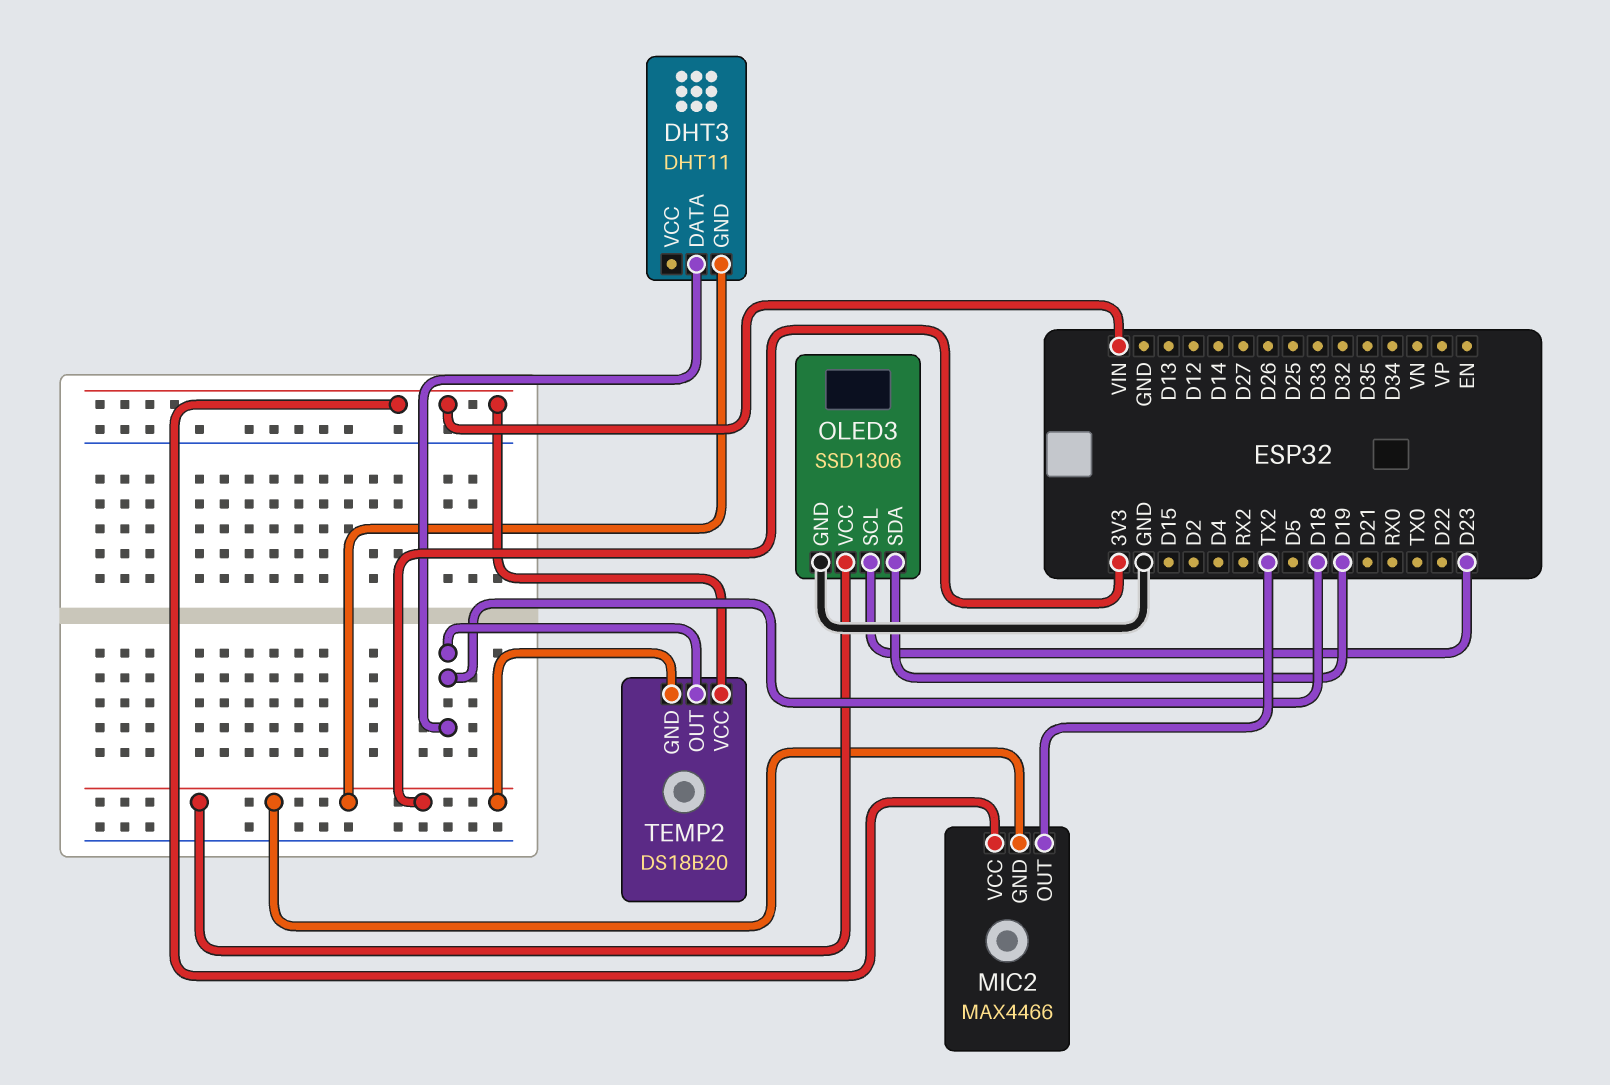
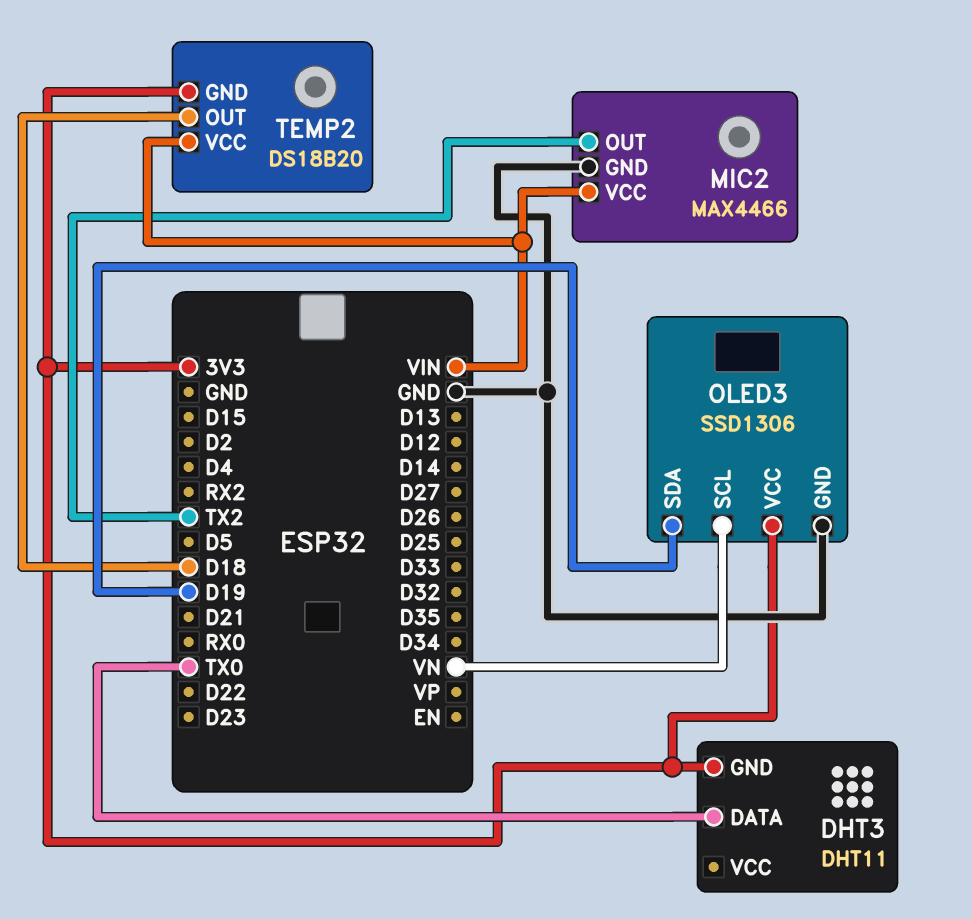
DHT3 pin DATA: D18 -> TX0
MIC2 pin GND: 3V3 -> GND
OLED3 pin SCL: D23 -> VN

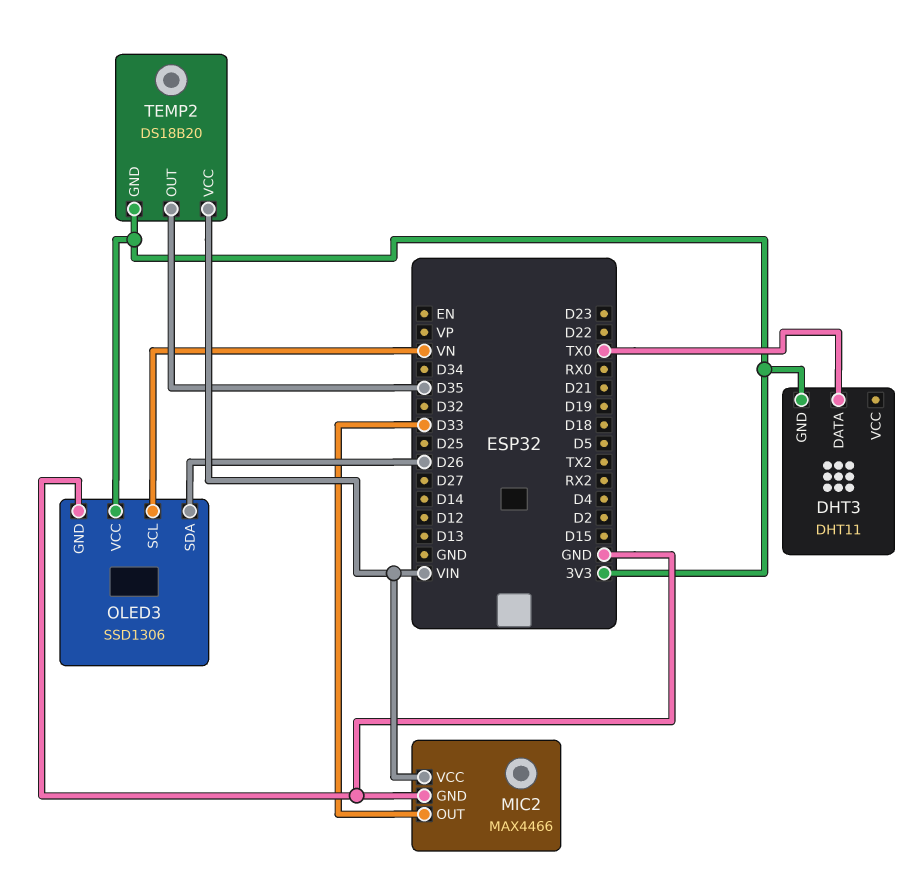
MIC2 pin OUT: TX2 -> D33
OLED3 pin SDA: D19 -> D26
TEMP2 pin OUT: D18 -> D35

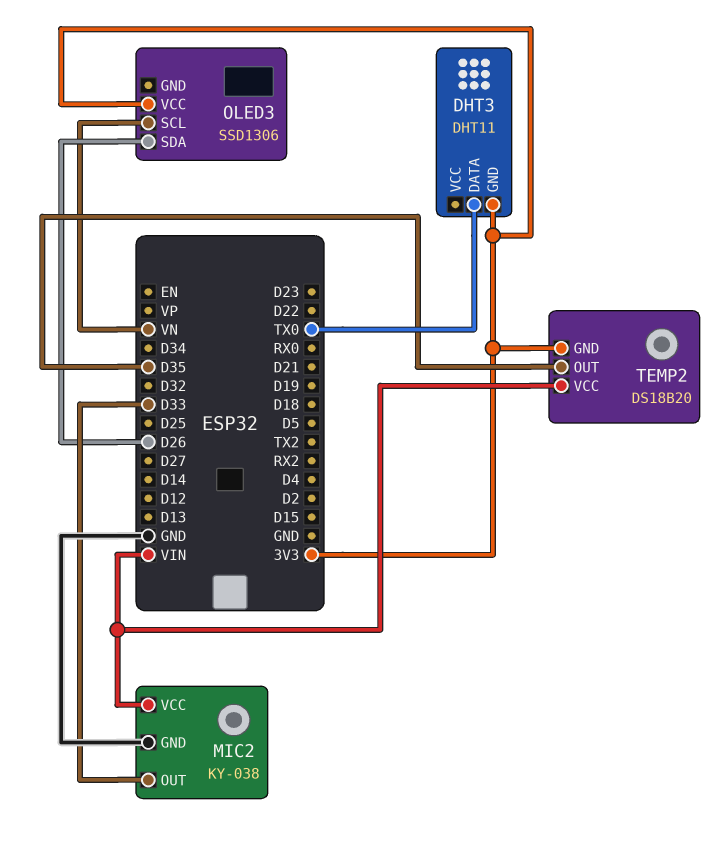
MIC2: MAX4466 -> KY-038
OLED3 pin GND: GND -> none

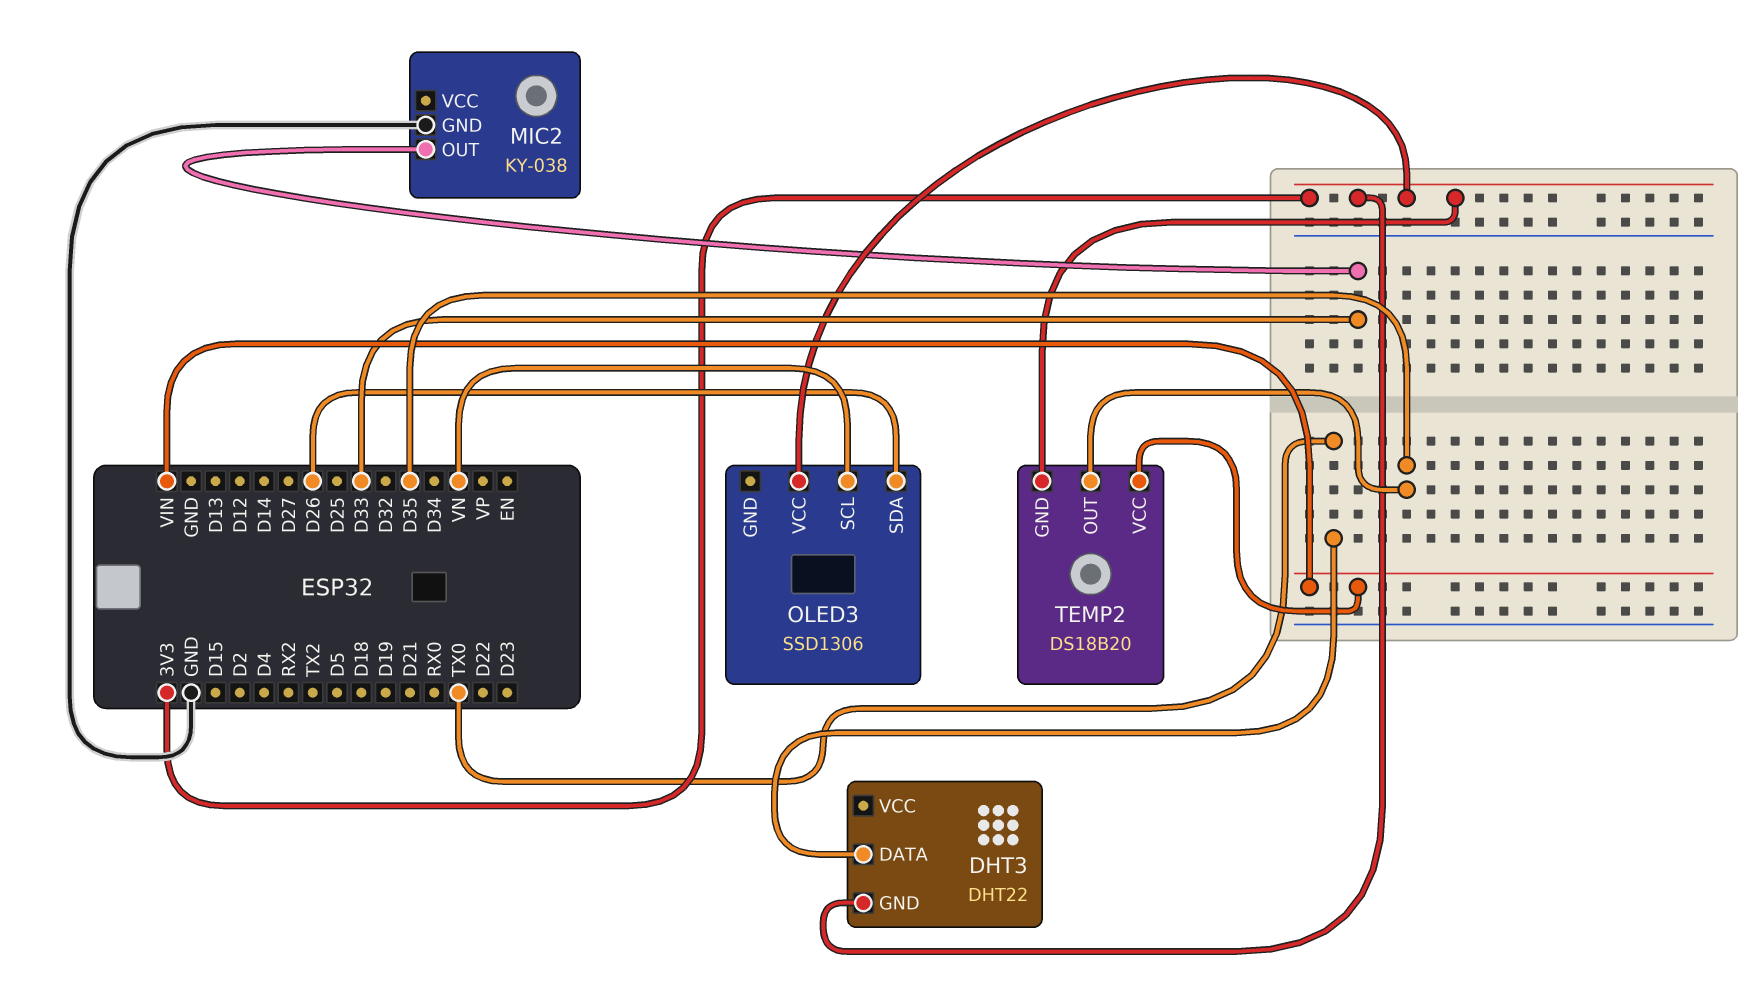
DHT3: DHT11 -> DHT22
MIC2 pin VCC: VIN -> none

